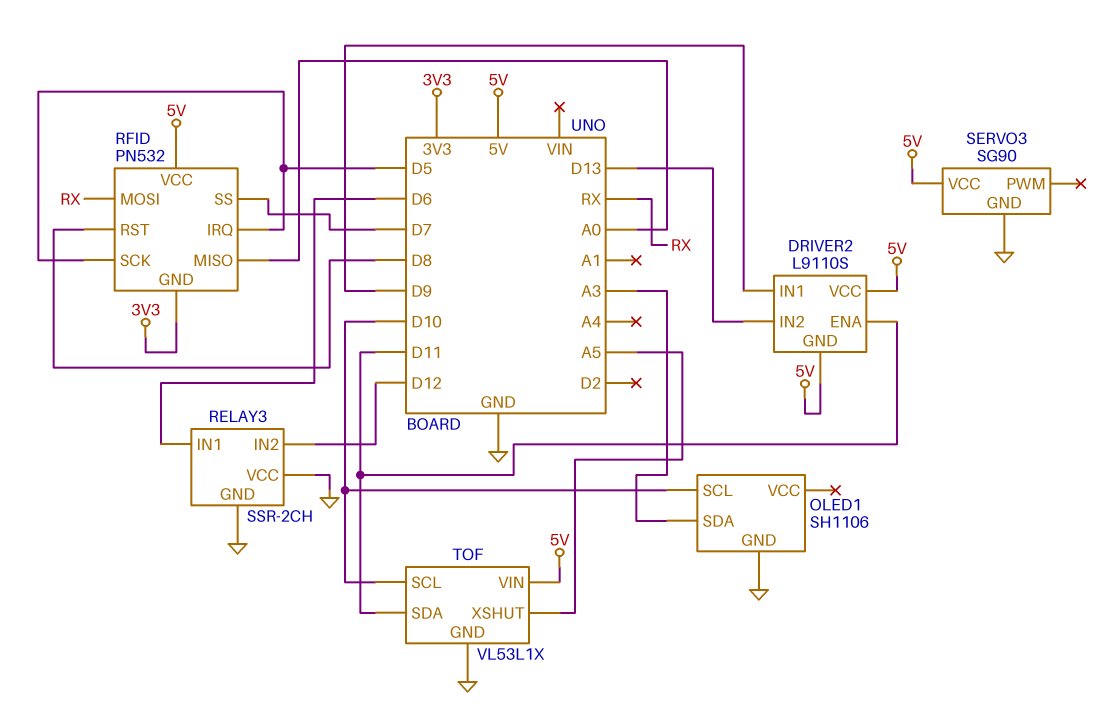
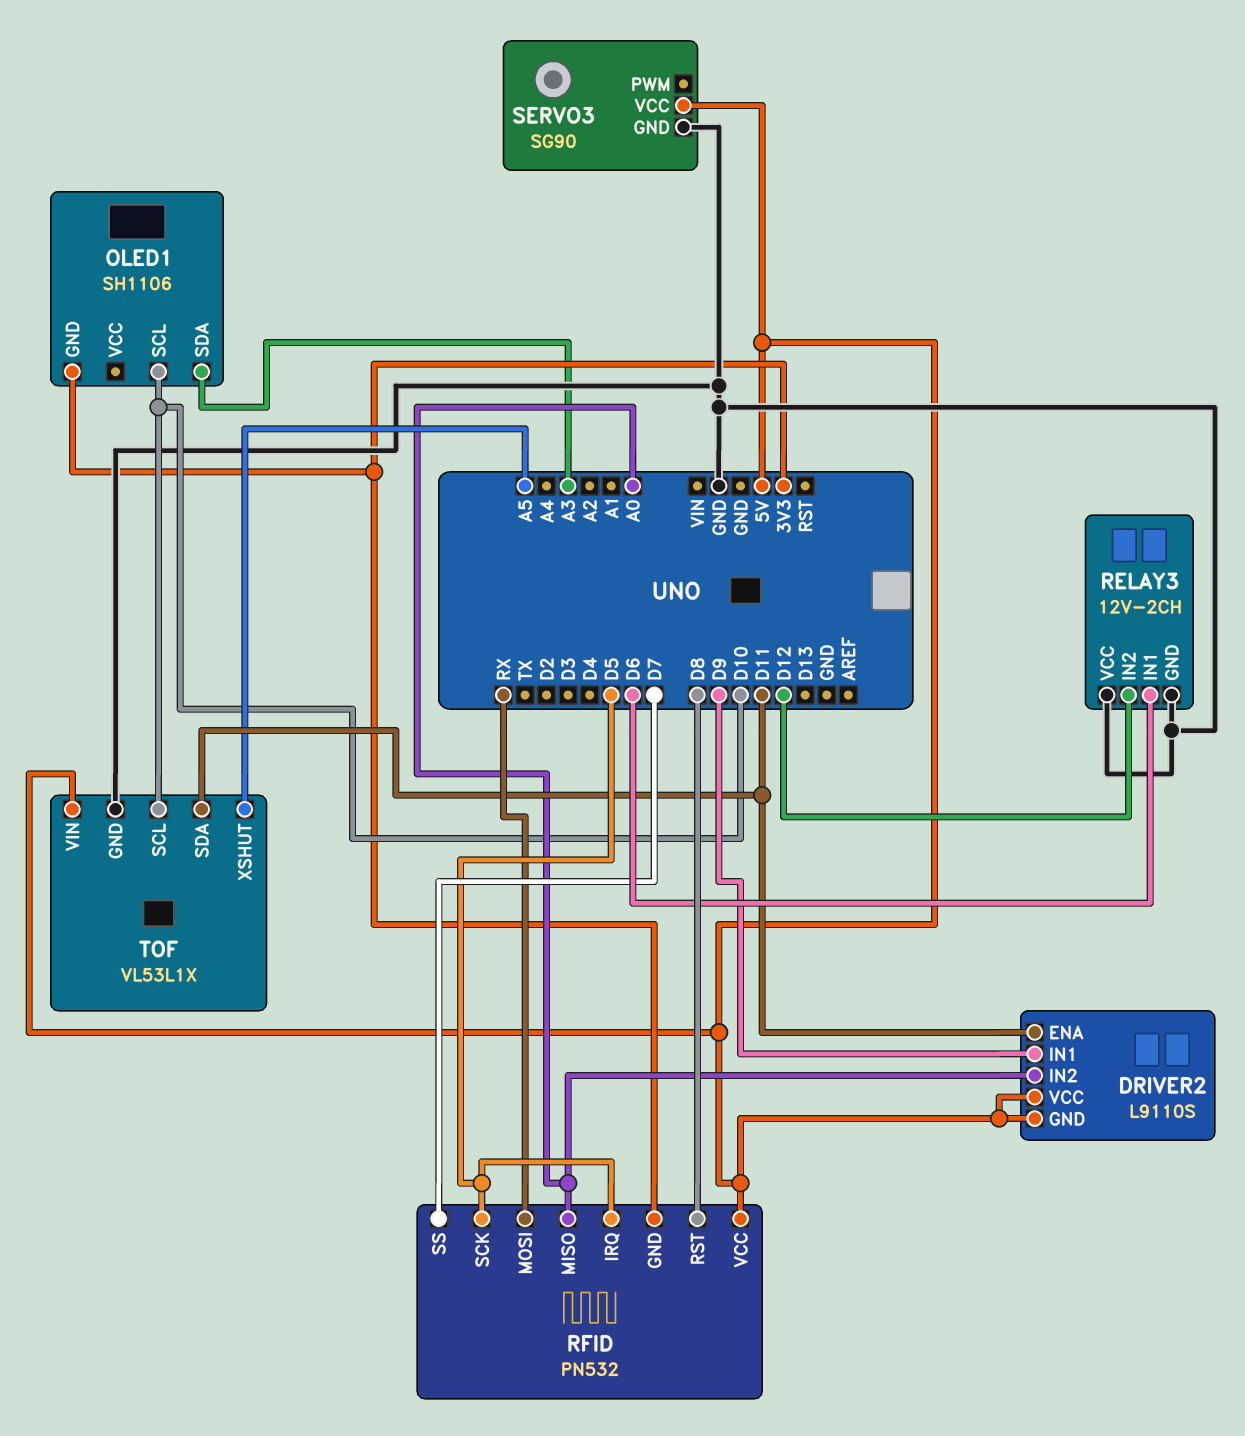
DRIVER2 pin IN2: D13 -> A0
OLED1 pin GND: GND -> 3V3
RELAY3: SSR-2CH -> 12V-2CH

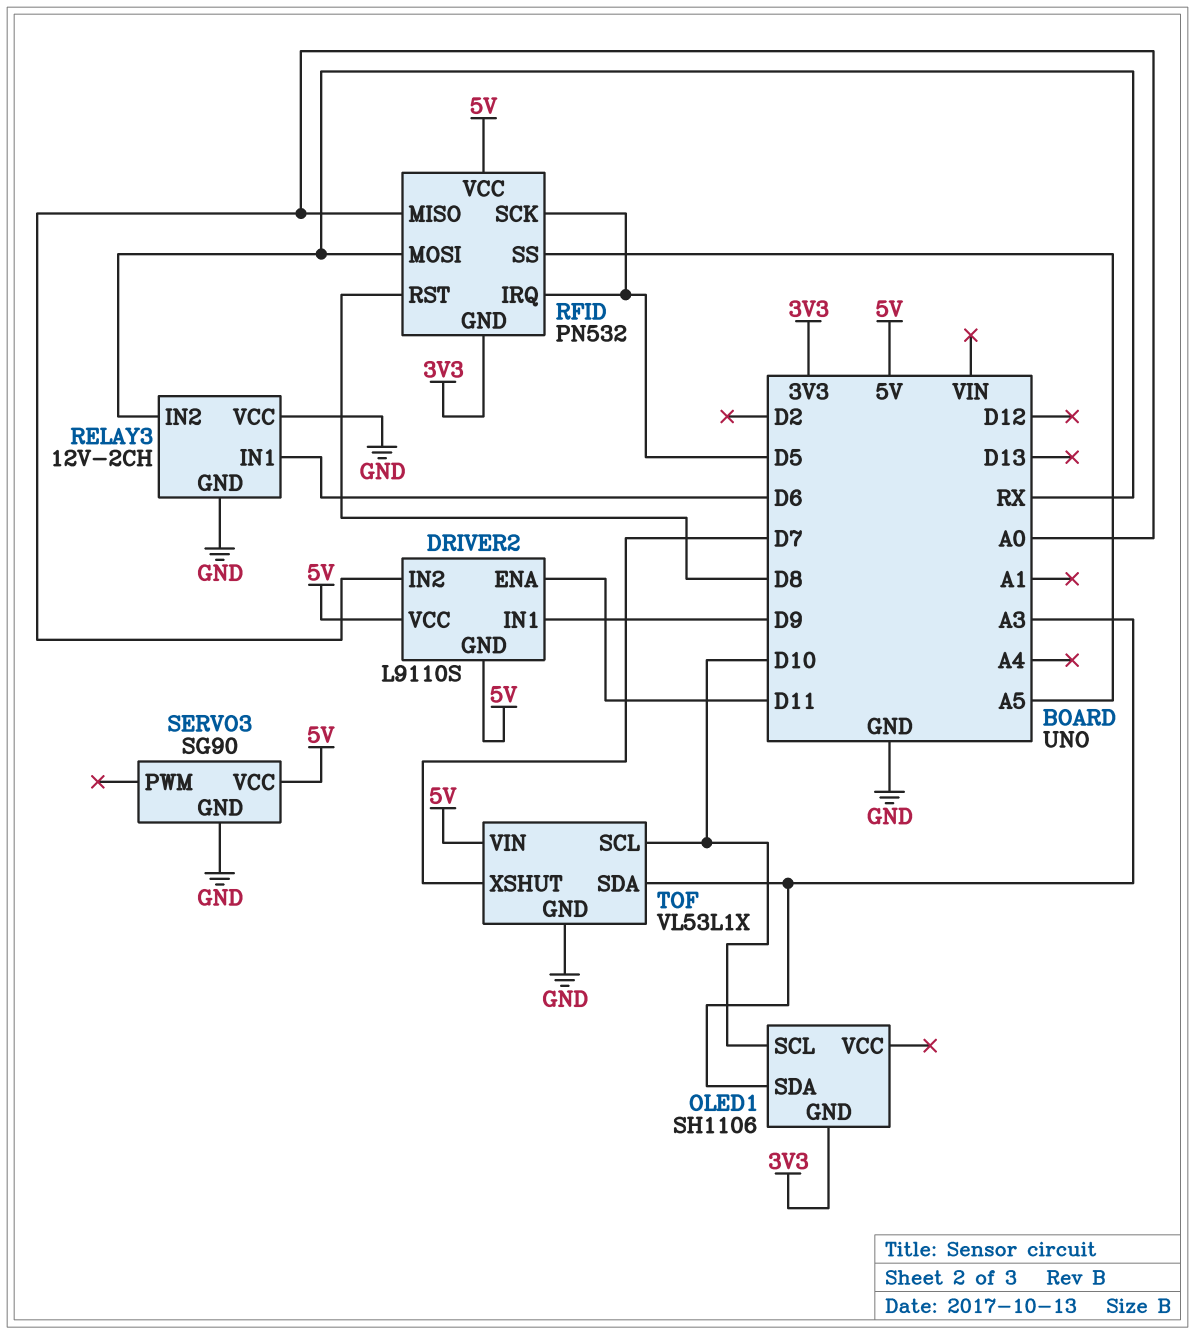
RELAY3 pin IN2: D12 -> RX
RFID pin SS: D7 -> A5
TOF pin SDA: D11 -> A3
TOF pin XSHUT: A5 -> D7

